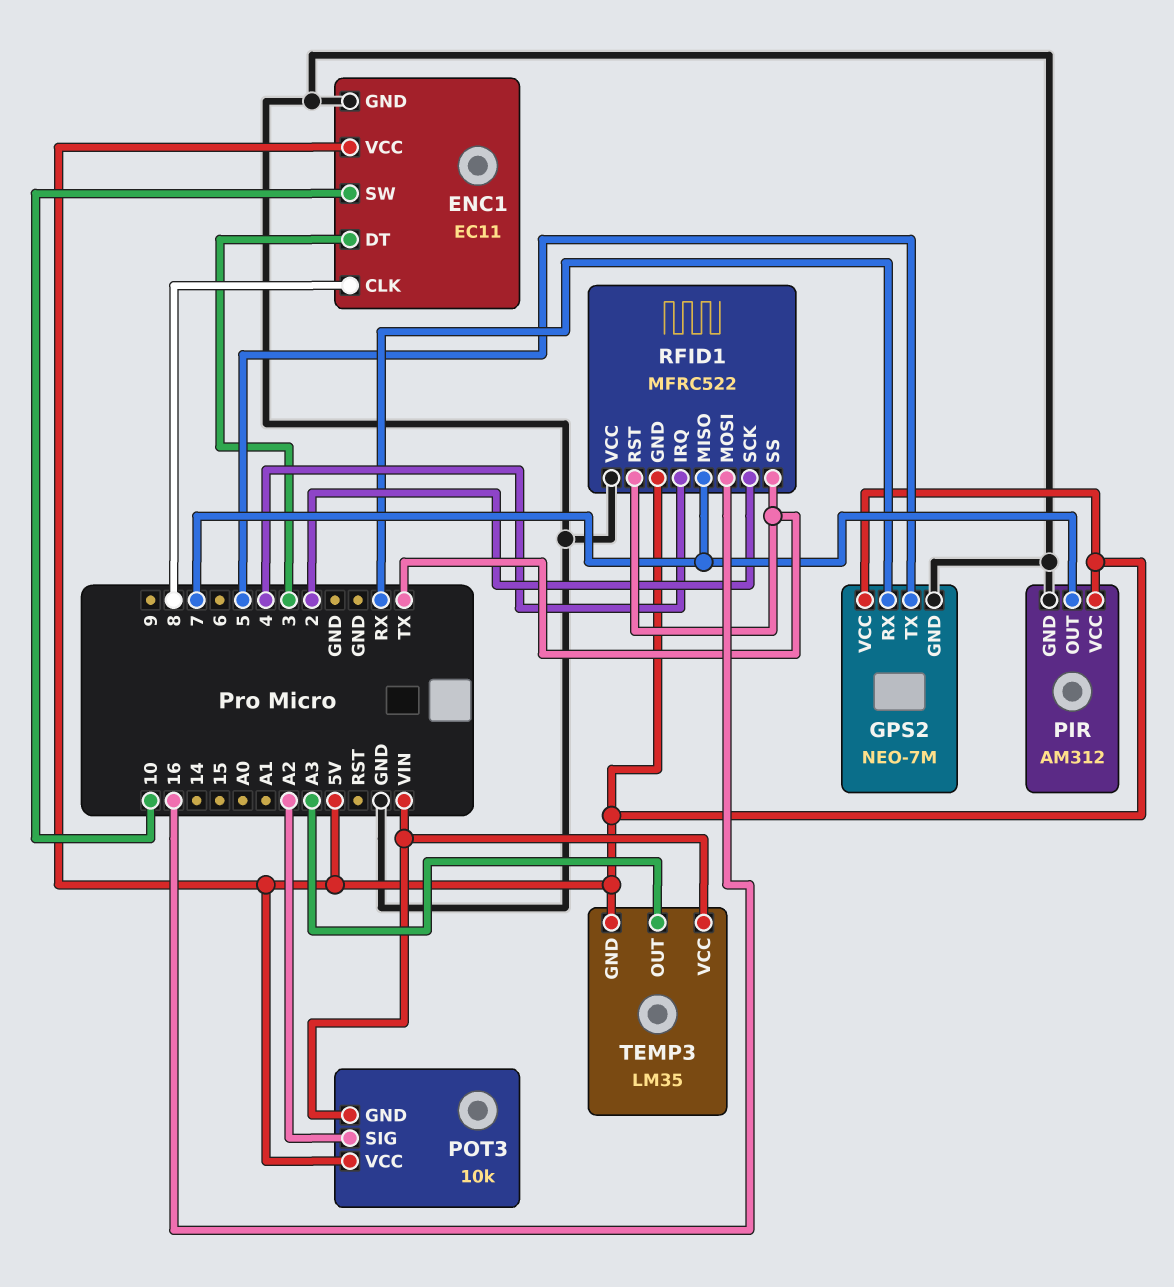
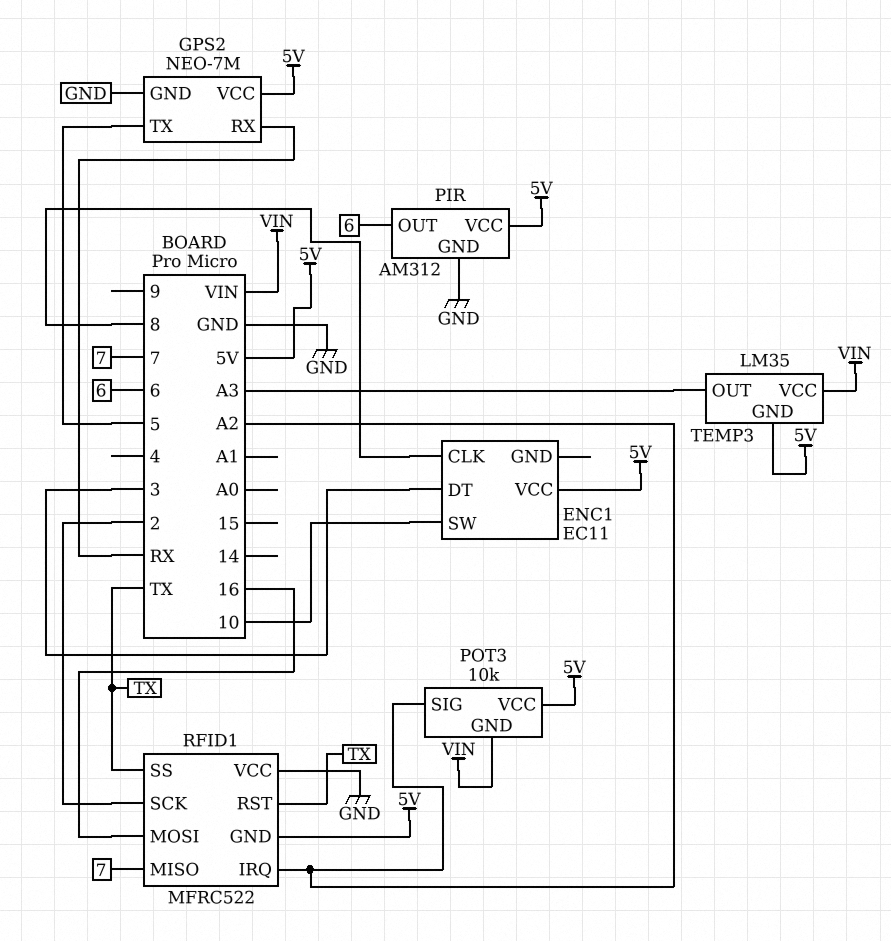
ENC1 pin GND: GND -> none
PIR pin OUT: 7 -> 6
RFID1 pin IRQ: 4 -> A2

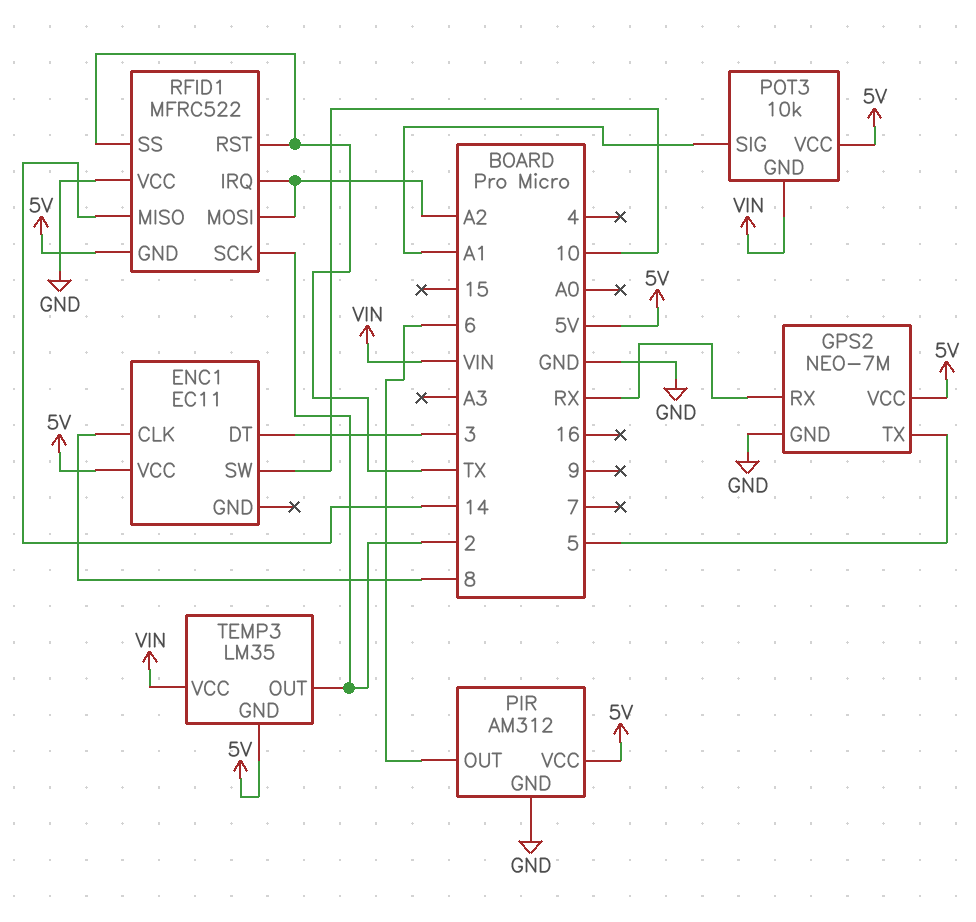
POT3 pin SIG: A2 -> A1
RFID1 pin MISO: 7 -> 14
RFID1 pin MOSI: 16 -> A2
TEMP3 pin OUT: A3 -> 2

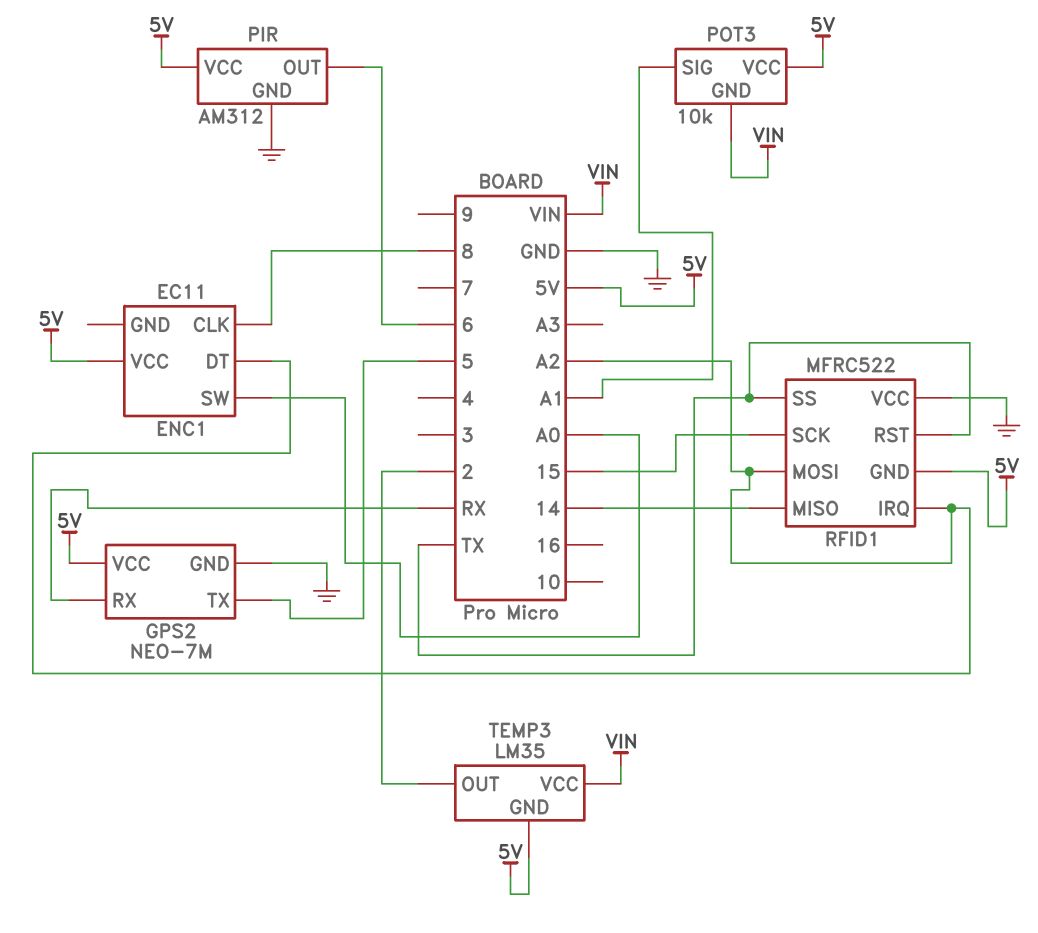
ENC1 pin DT: 3 -> A2
ENC1 pin SW: 10 -> A0
RFID1 pin SCK: 2 -> 15

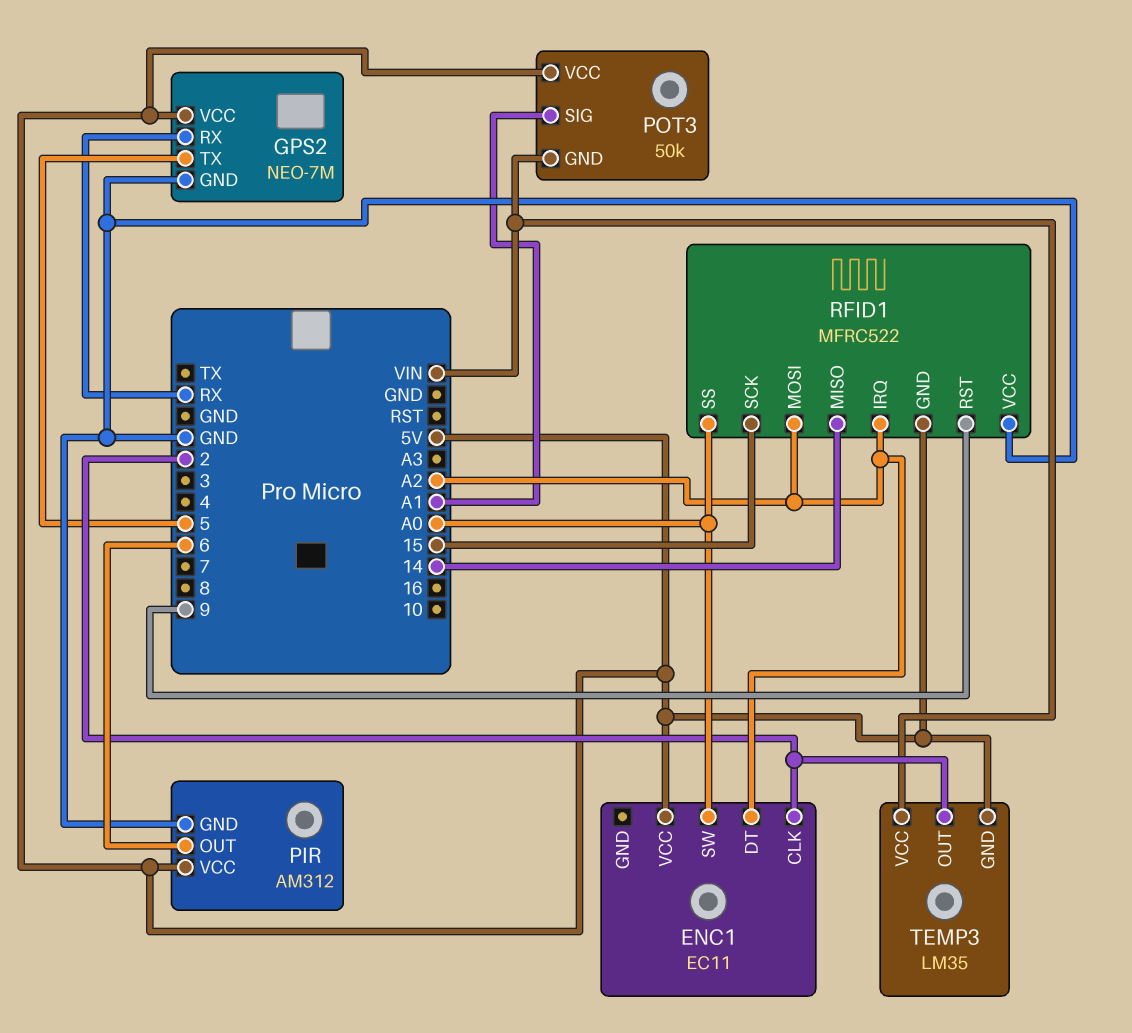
ENC1 pin CLK: 8 -> 2
POT3: 10k -> 50k
RFID1 pin RST: TX -> 9
RFID1 pin SS: TX -> A0

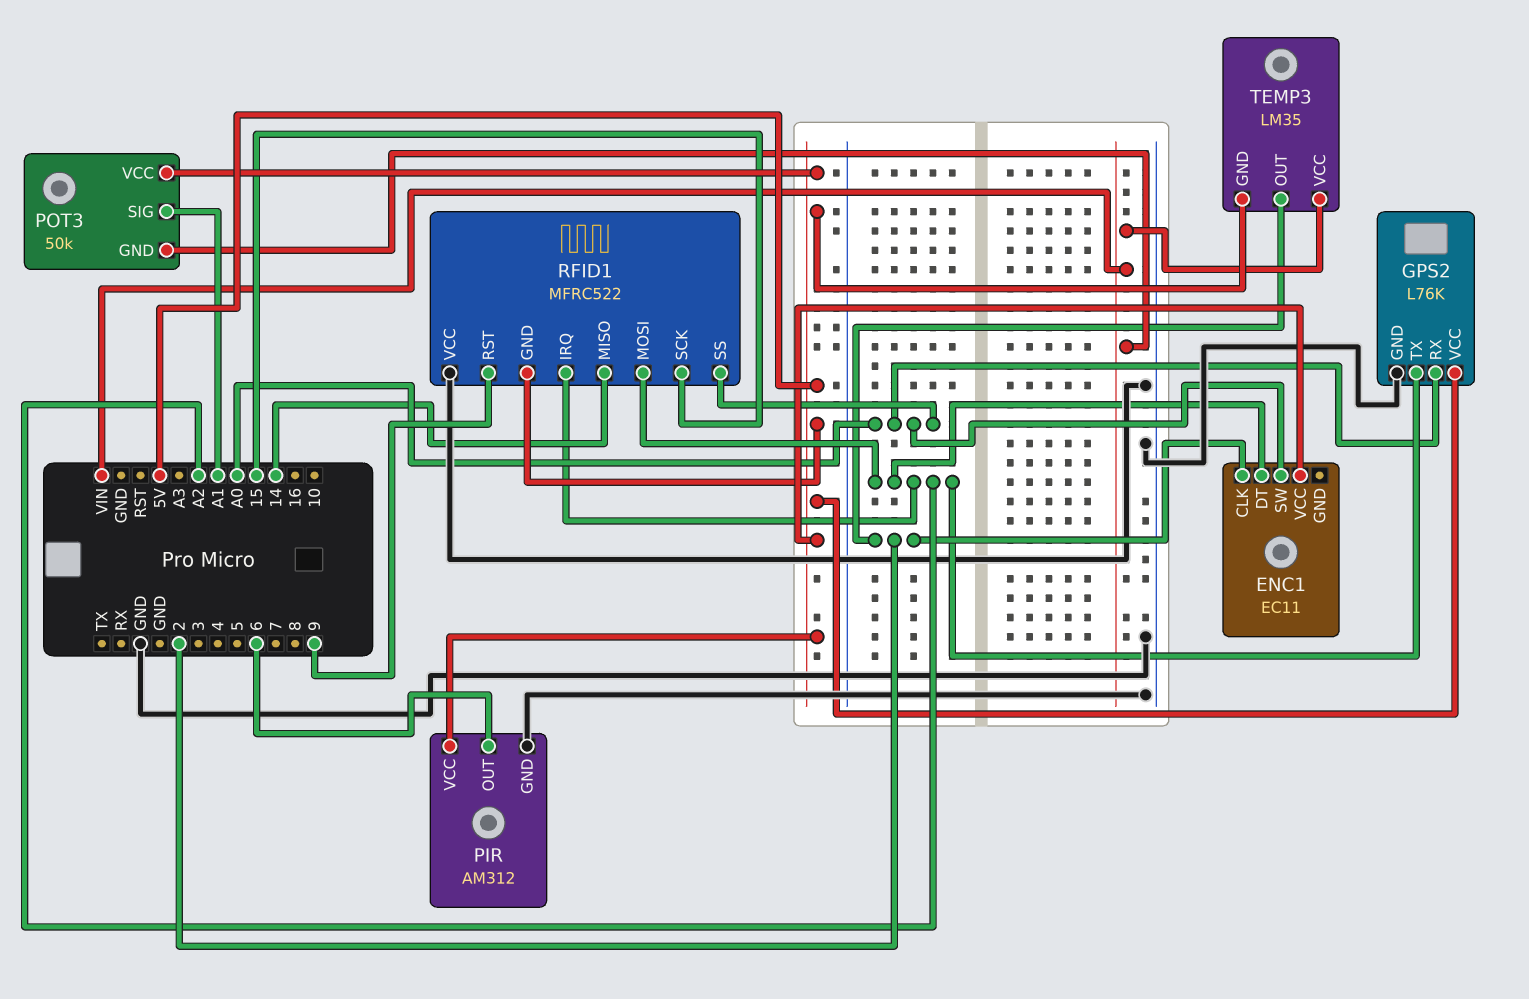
GPS2: NEO-7M -> L76K
GPS2 pin RX: RX -> A0
GPS2 pin TX: 5 -> A2

